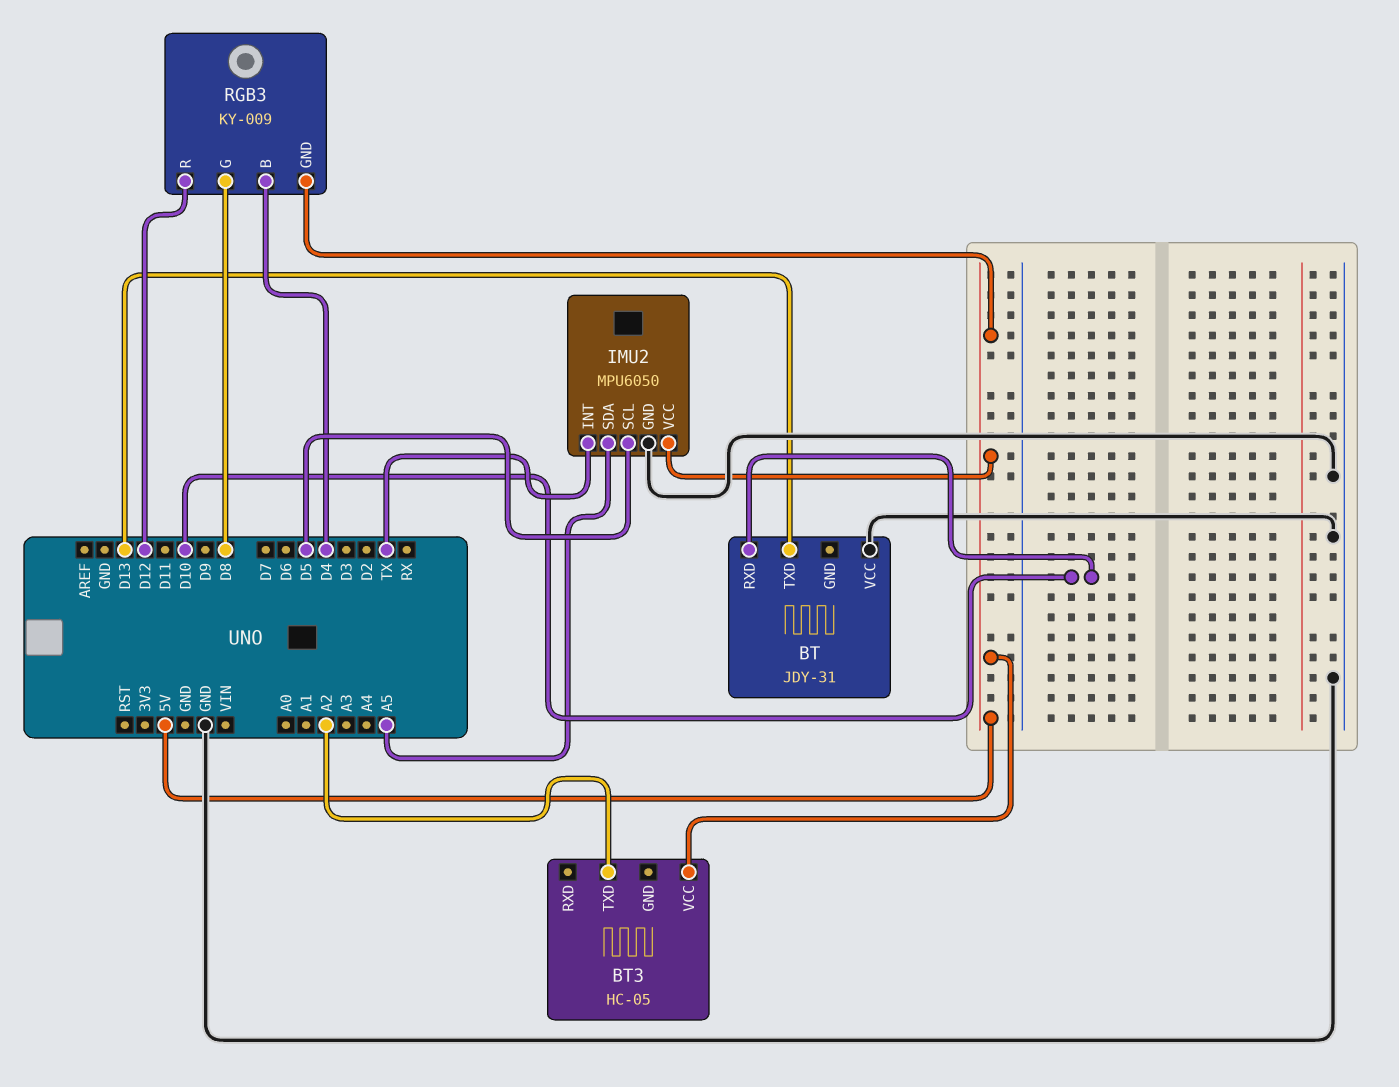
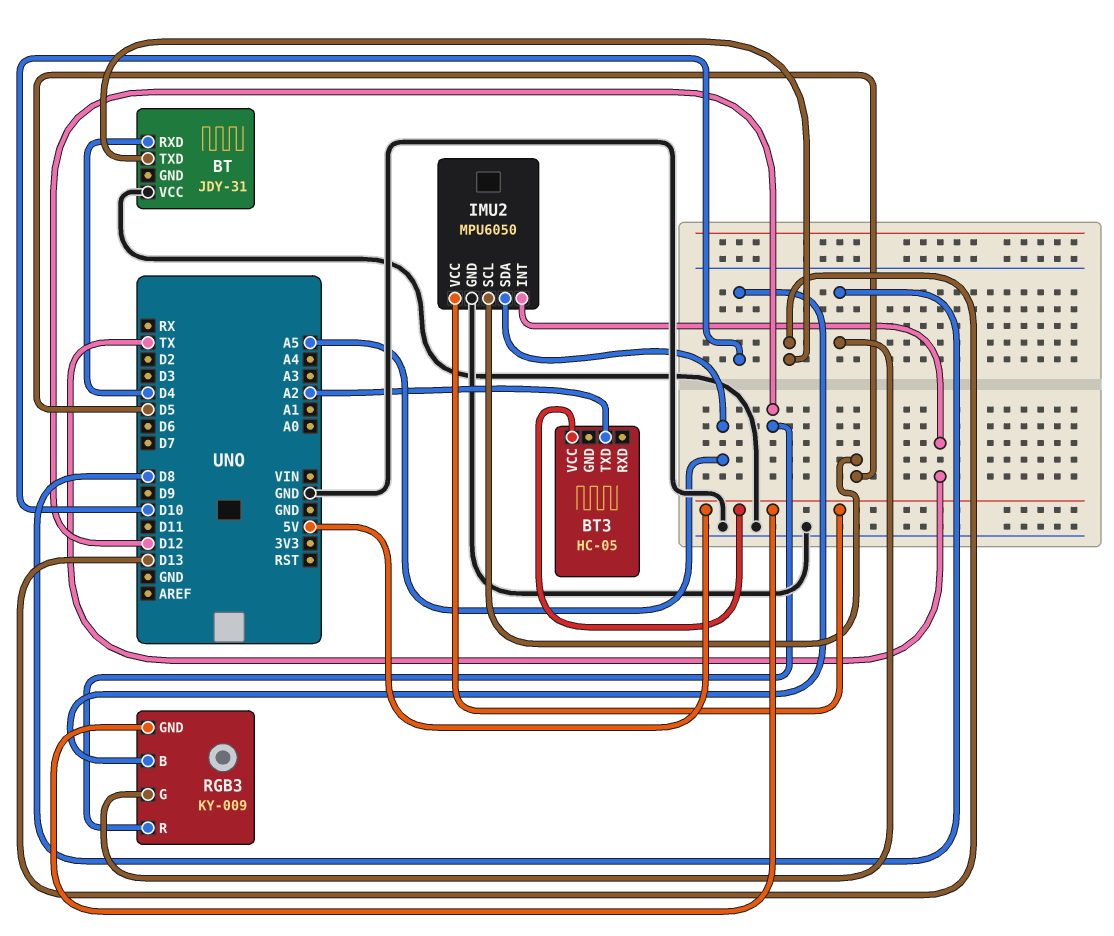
BT pin RXD: D10 -> D4
RGB3 pin B: D4 -> D10

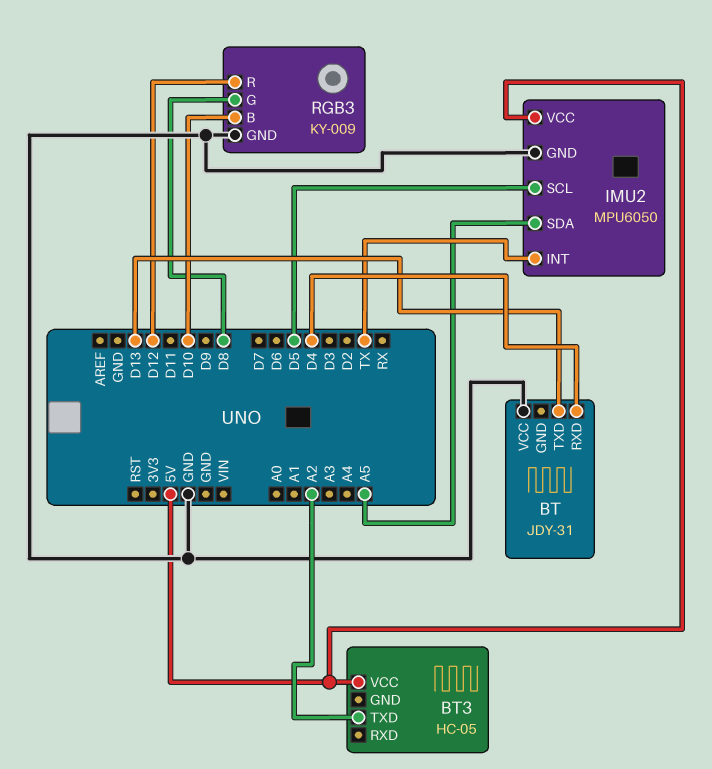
RGB3 pin GND: 5V -> GND

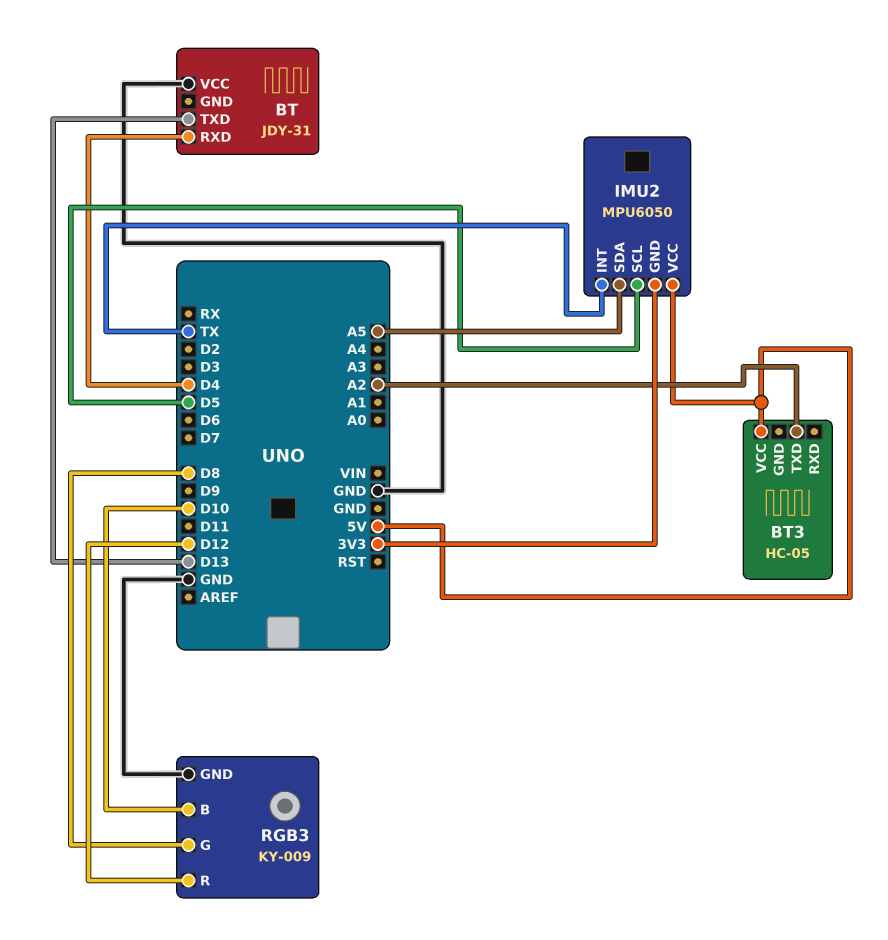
IMU2 pin GND: GND -> 3V3

